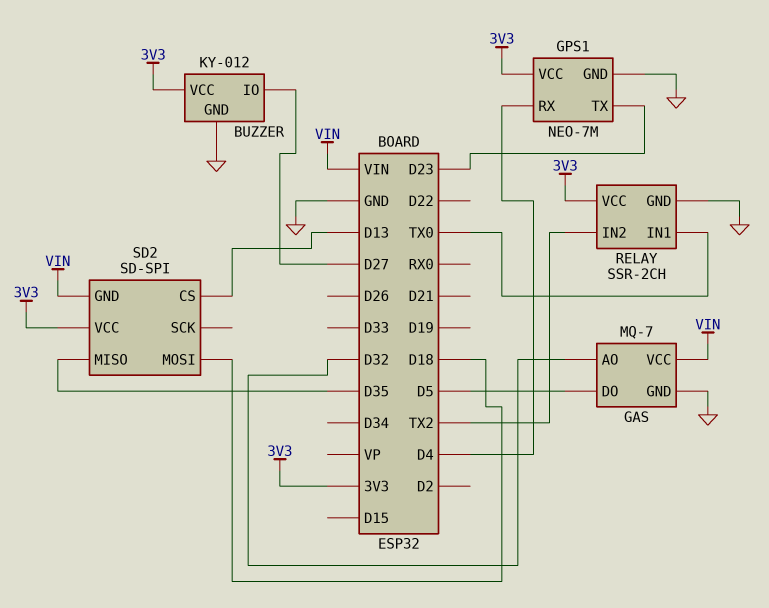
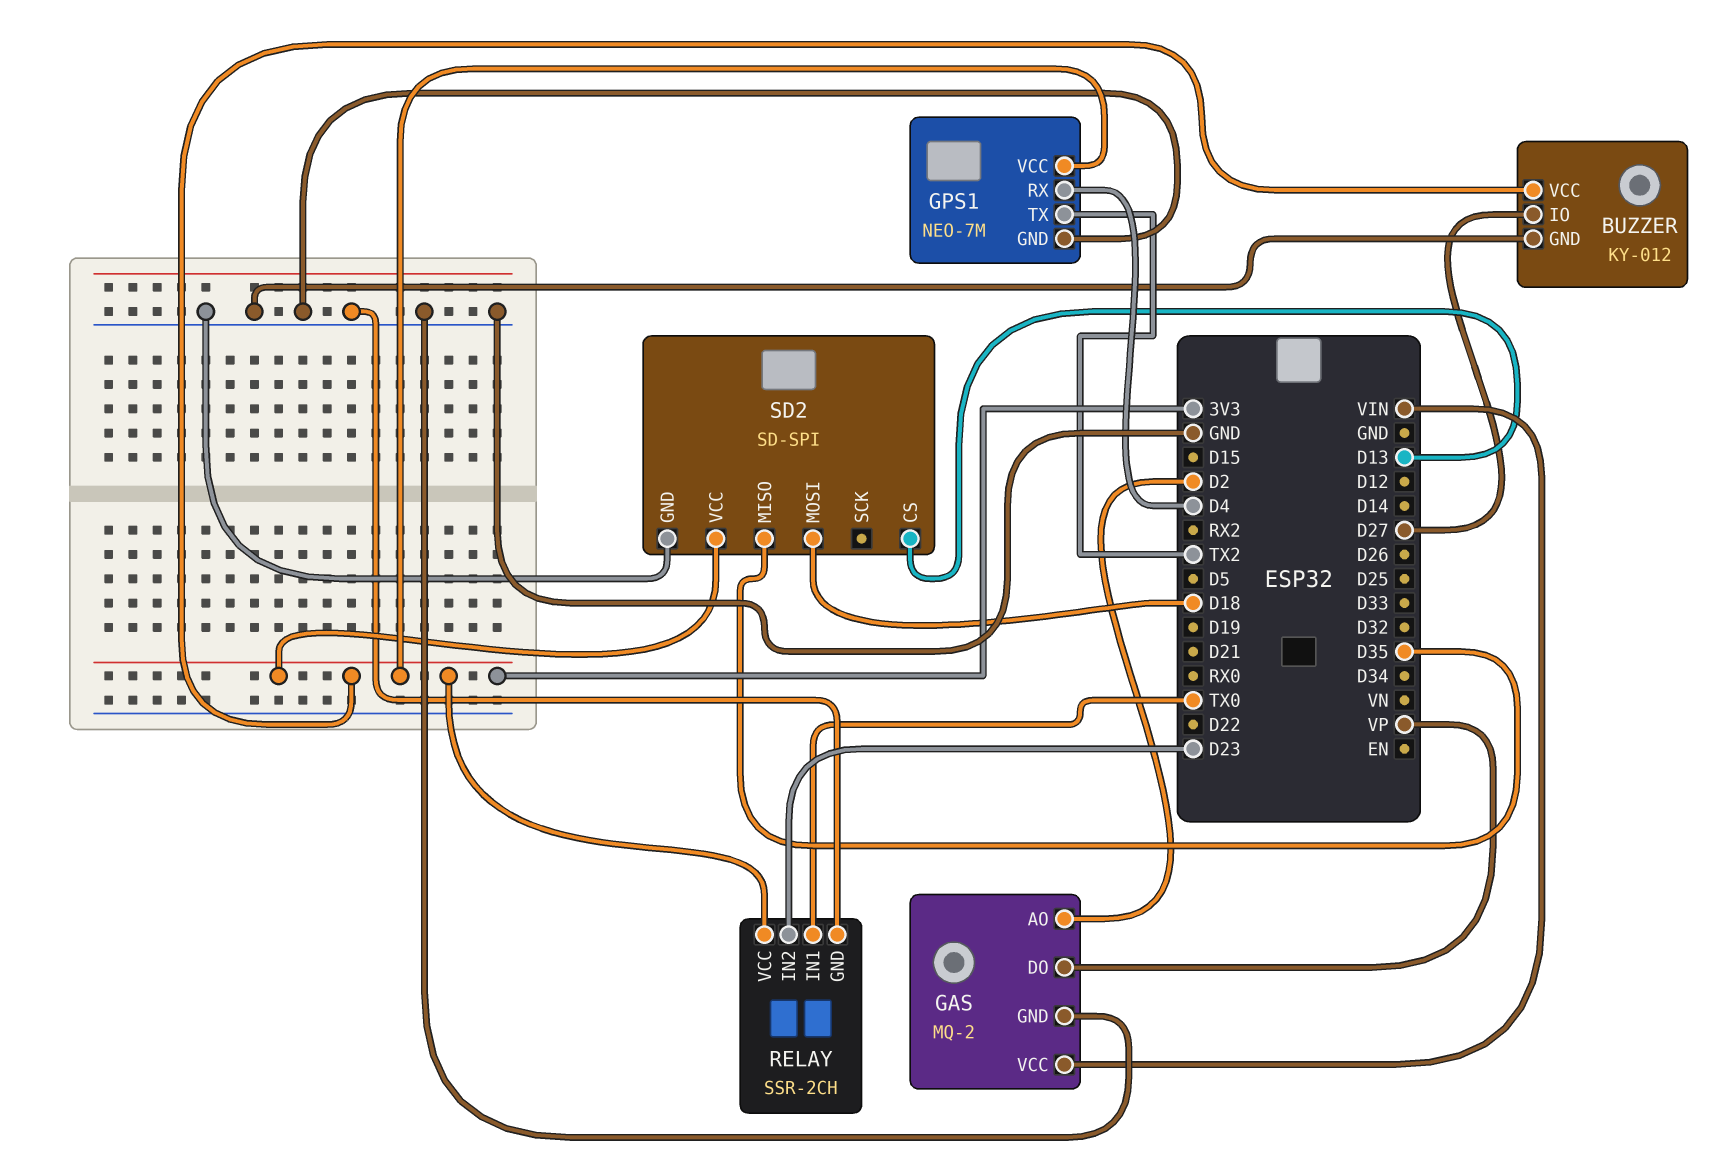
GAS: MQ-7 -> MQ-2
GAS pin AO: D32 -> D2
GAS pin DO: D5 -> VP
GPS1 pin TX: D23 -> TX2
RELAY pin IN2: TX2 -> D23
SD2 pin GND: VIN -> GND

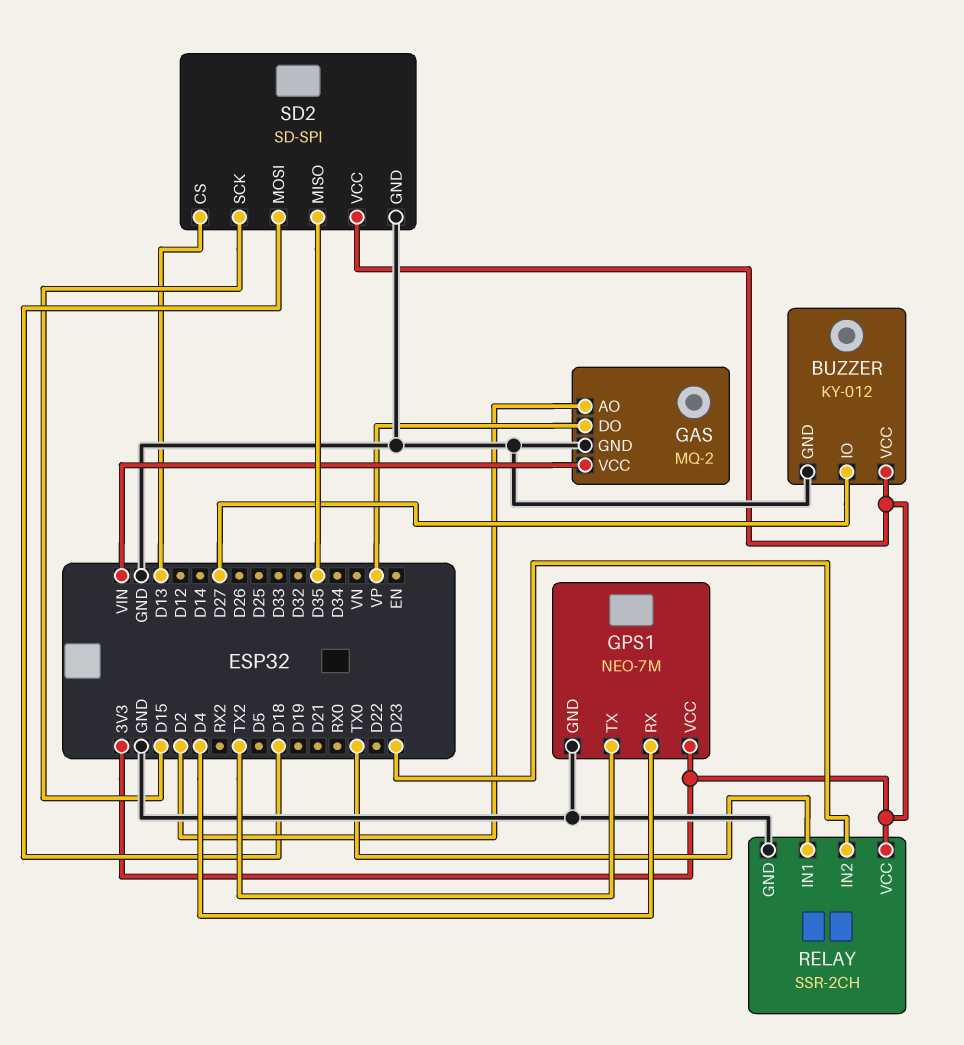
SD2 pin SCK: none -> D15

